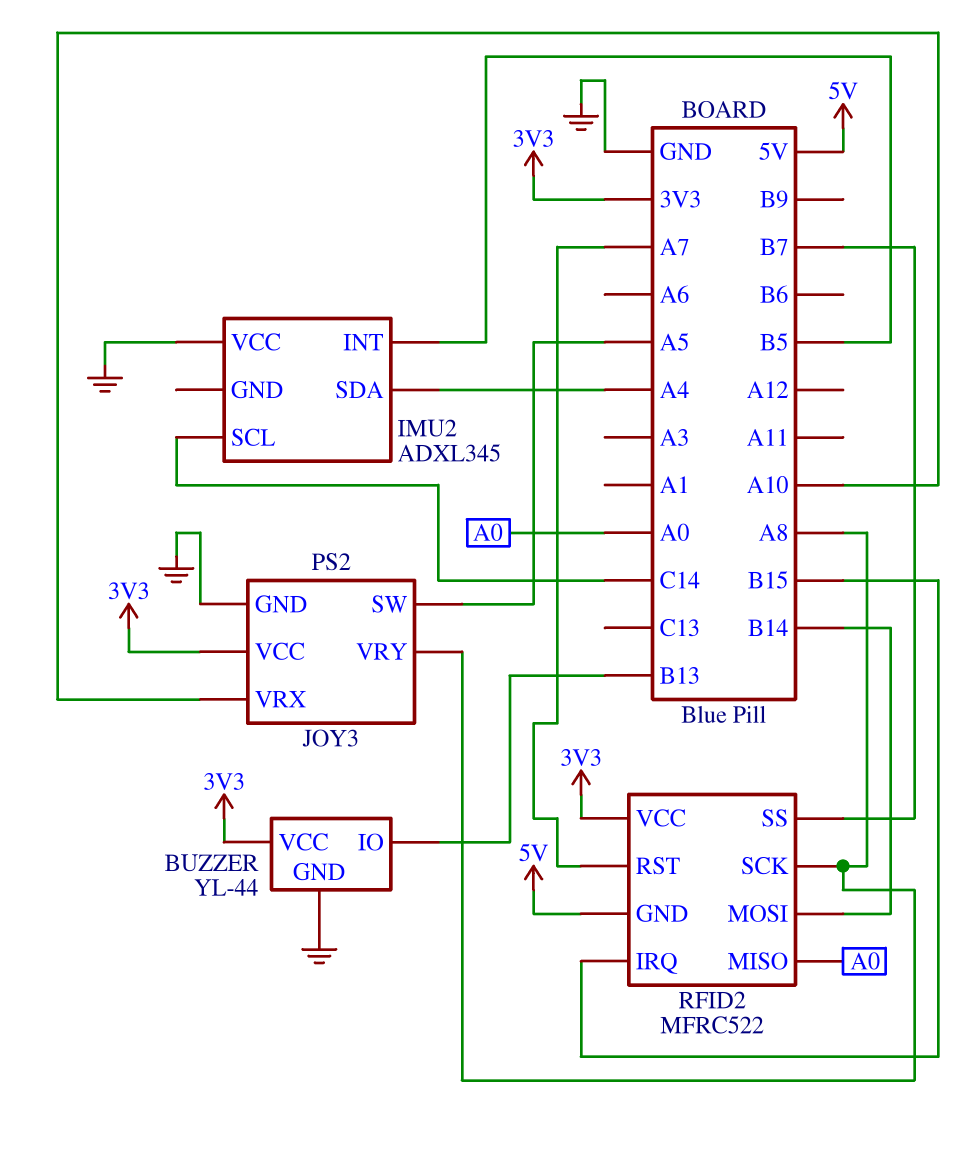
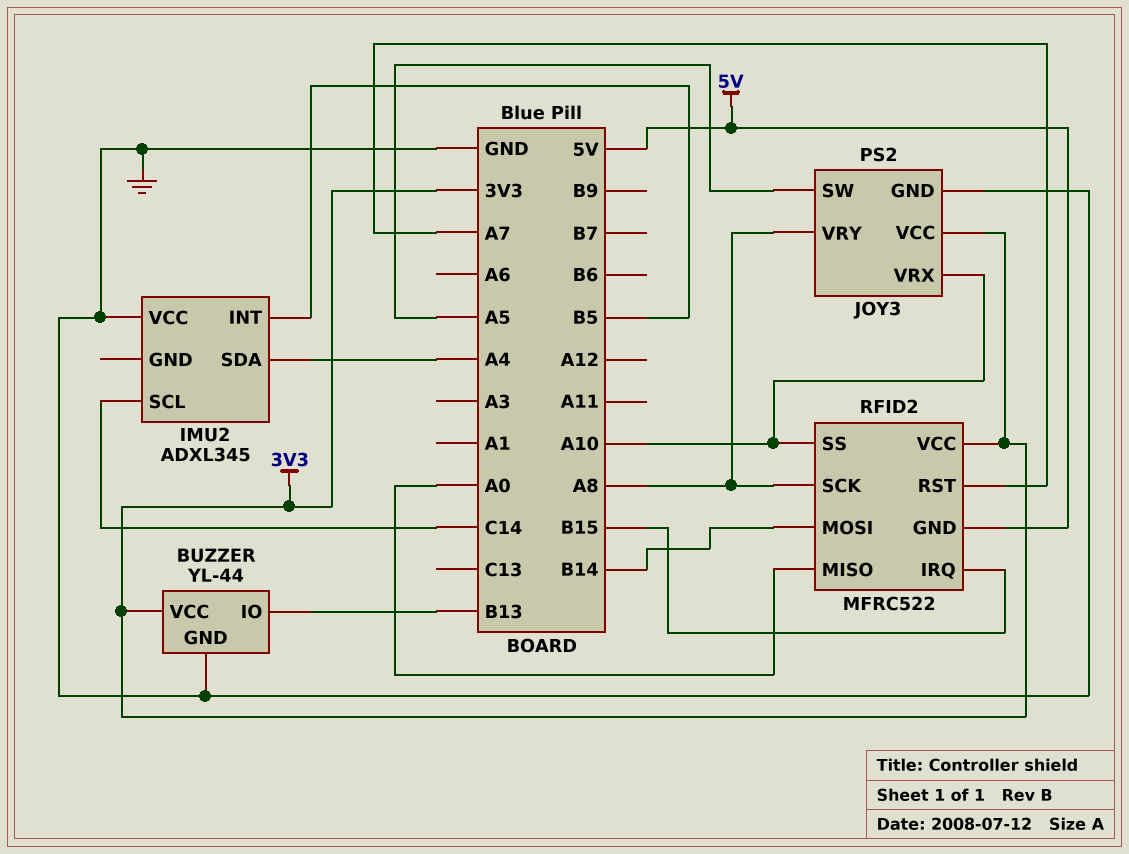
RFID2 pin SS: B7 -> A10

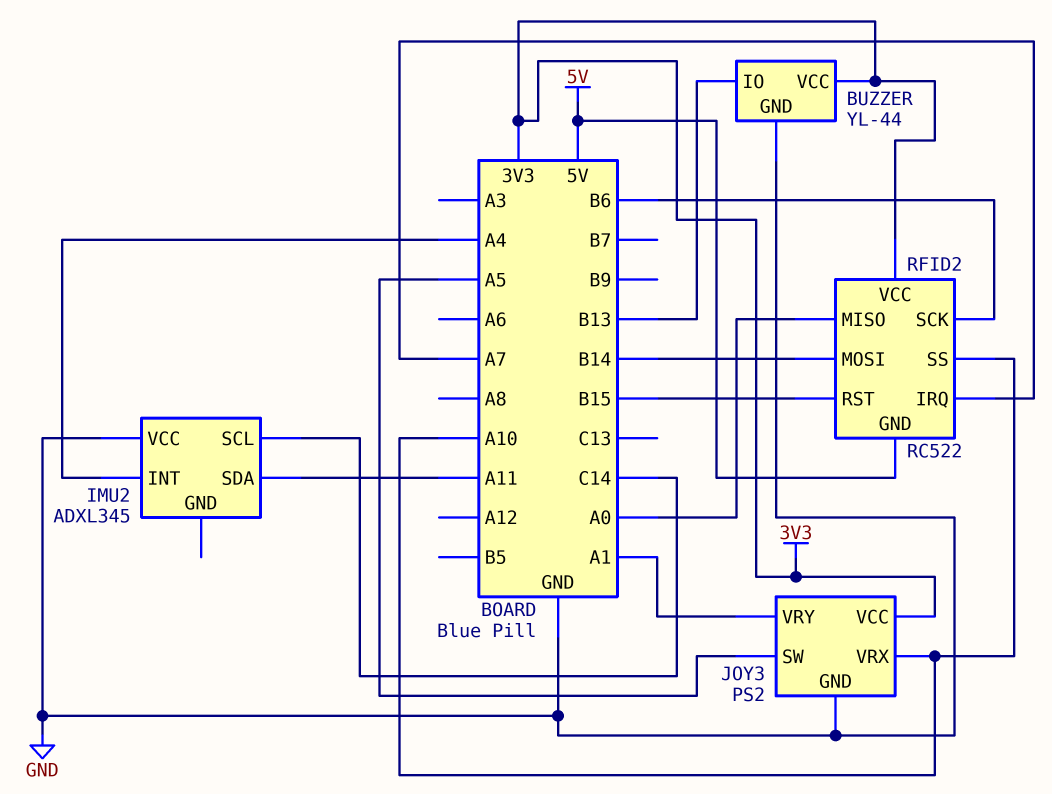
IMU2 pin INT: B5 -> A4
IMU2 pin SDA: A4 -> A11
JOY3 pin VRY: A8 -> A1
RFID2: MFRC522 -> RC522
RFID2 pin IRQ: B15 -> A7
RFID2 pin RST: A7 -> B15
RFID2 pin SCK: A8 -> B6

